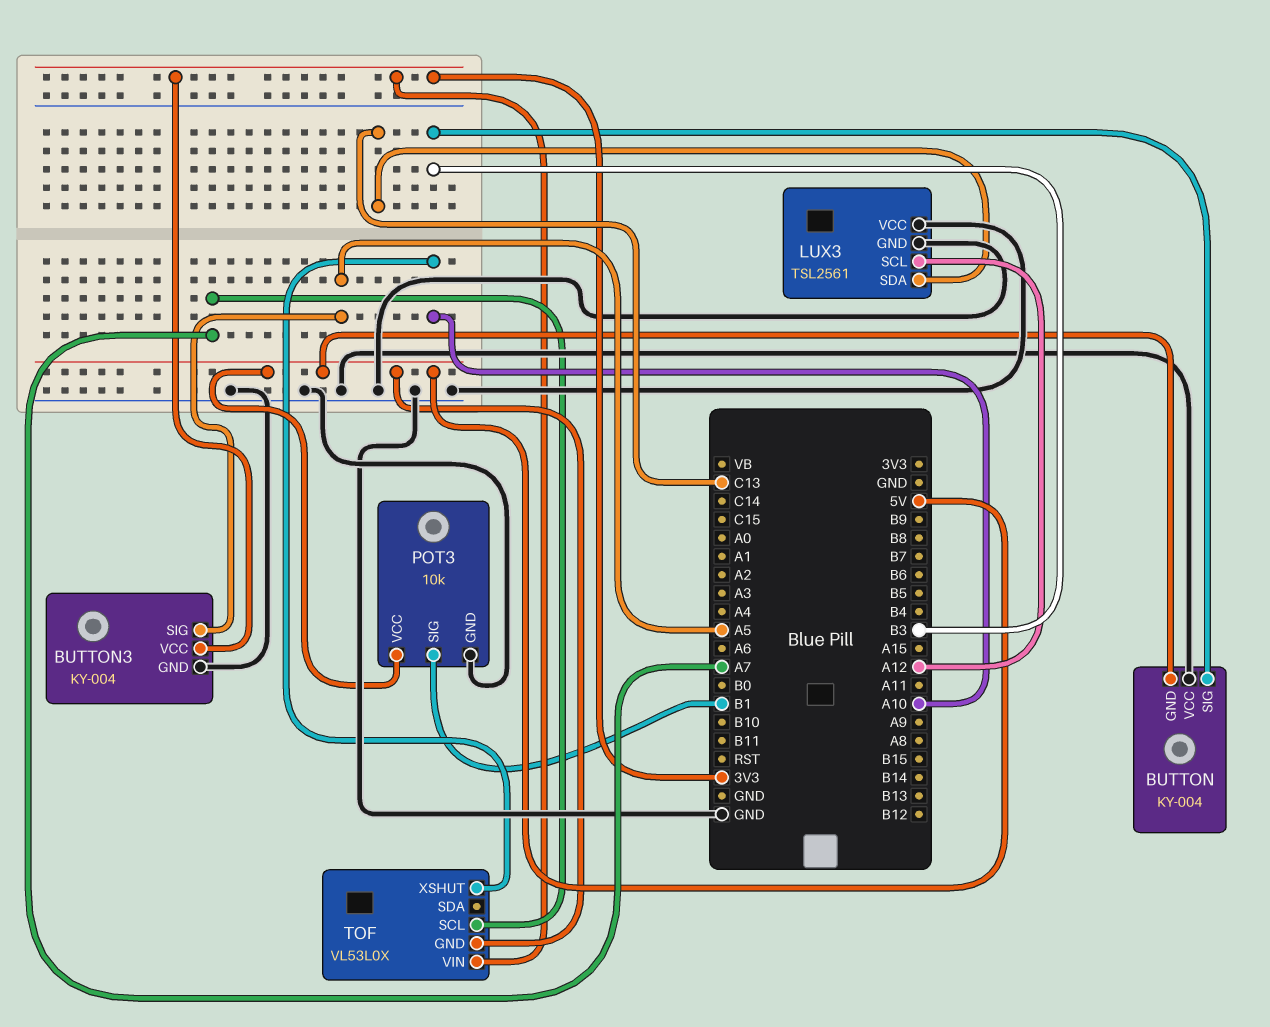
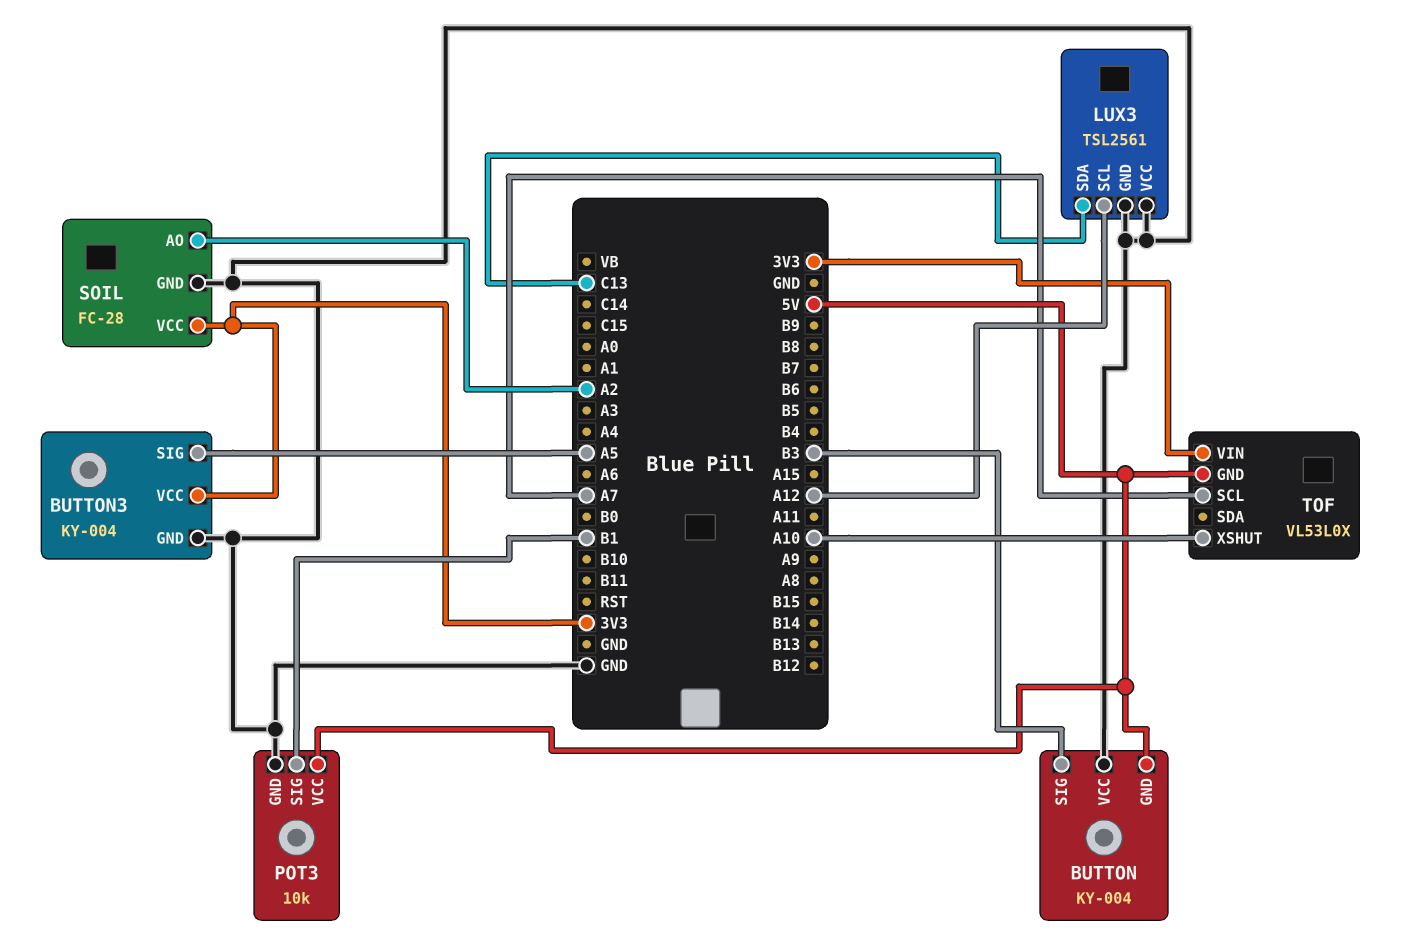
SOIL: none -> FC-28
SOIL pin AO: none -> A2
SOIL pin GND: none -> GND
SOIL pin VCC: none -> 3V3

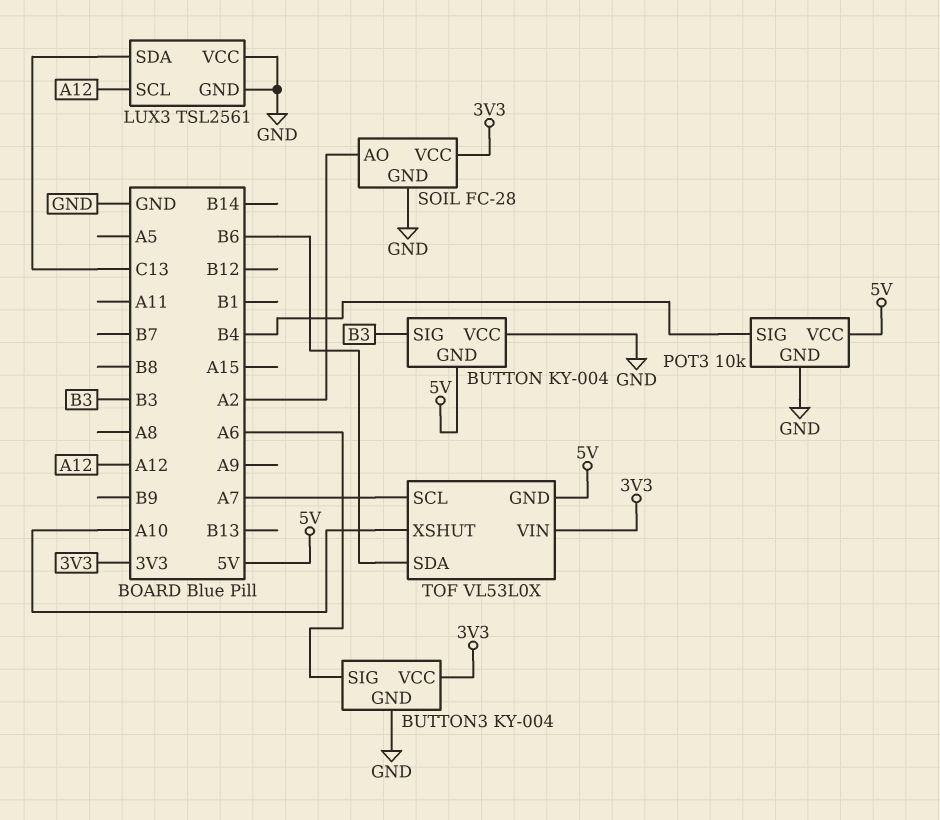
BUTTON3 pin SIG: A5 -> A6
POT3 pin SIG: B1 -> B4
TOF pin SDA: none -> B6

